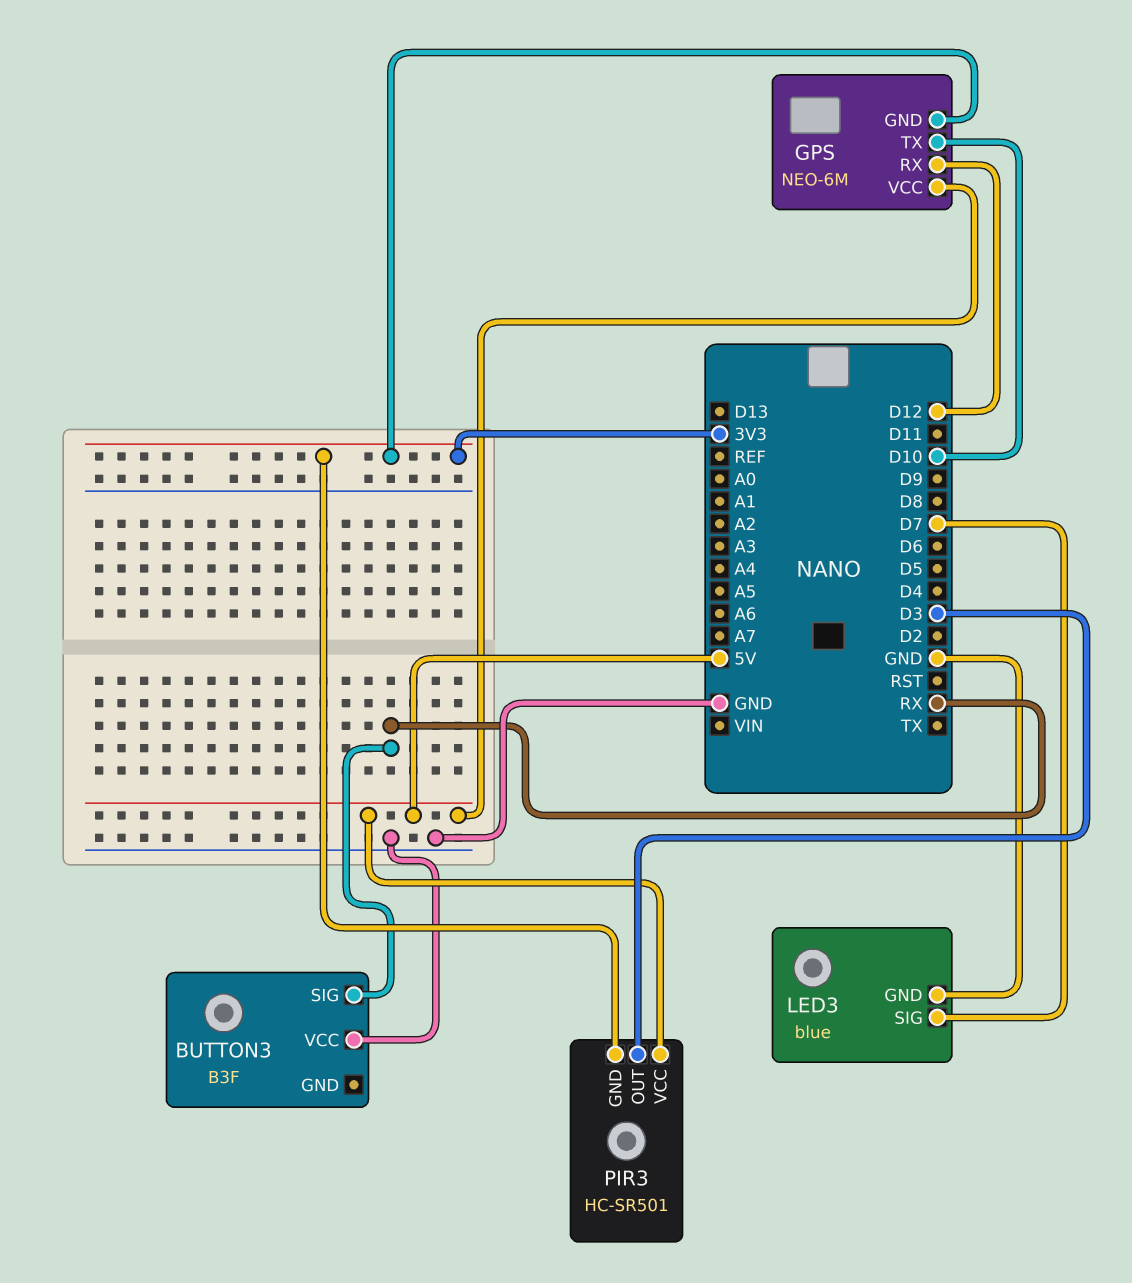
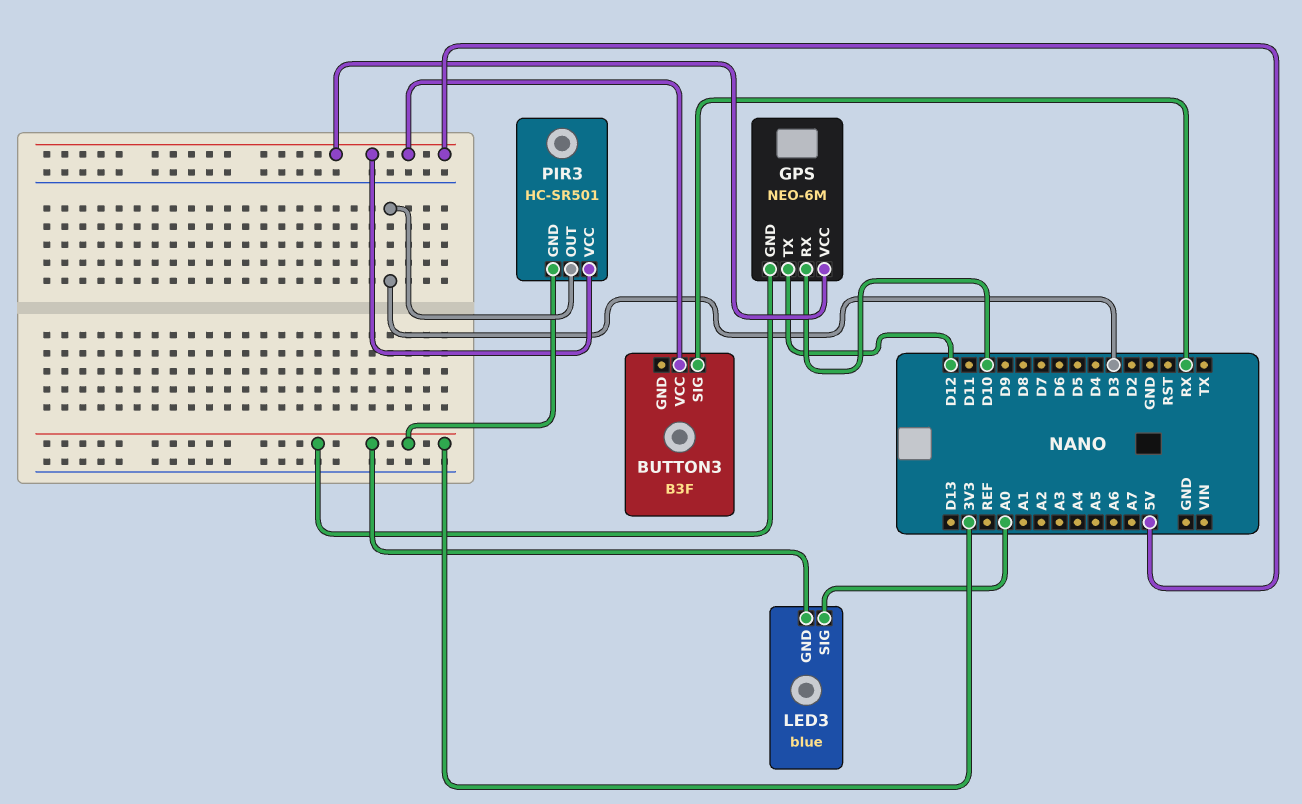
BUTTON3 pin VCC: GND -> 5V
GPS pin RX: D12 -> D10
GPS pin TX: D10 -> D12
LED3 pin GND: GND -> 3V3
LED3 pin SIG: D7 -> A0

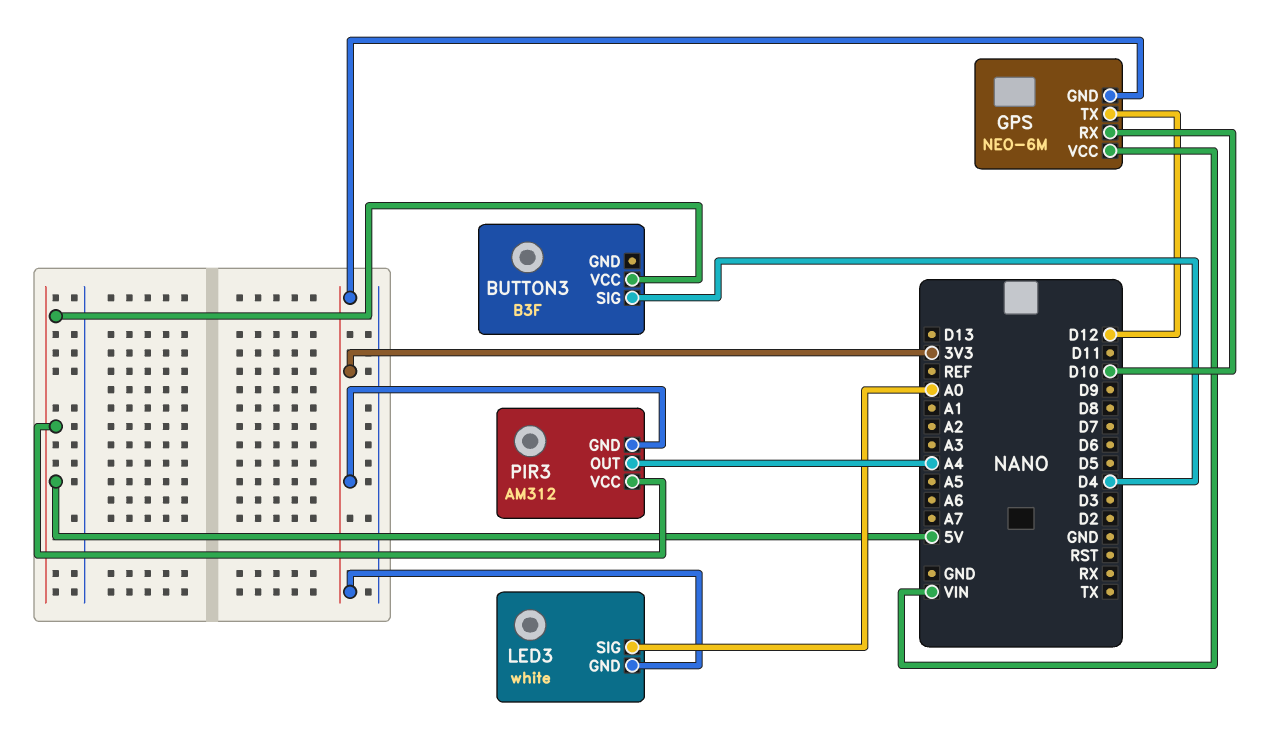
BUTTON3 pin SIG: RX -> D4
GPS pin VCC: 5V -> VIN
LED3: blue -> white
PIR3: HC-SR501 -> AM312
PIR3 pin OUT: D3 -> A4

